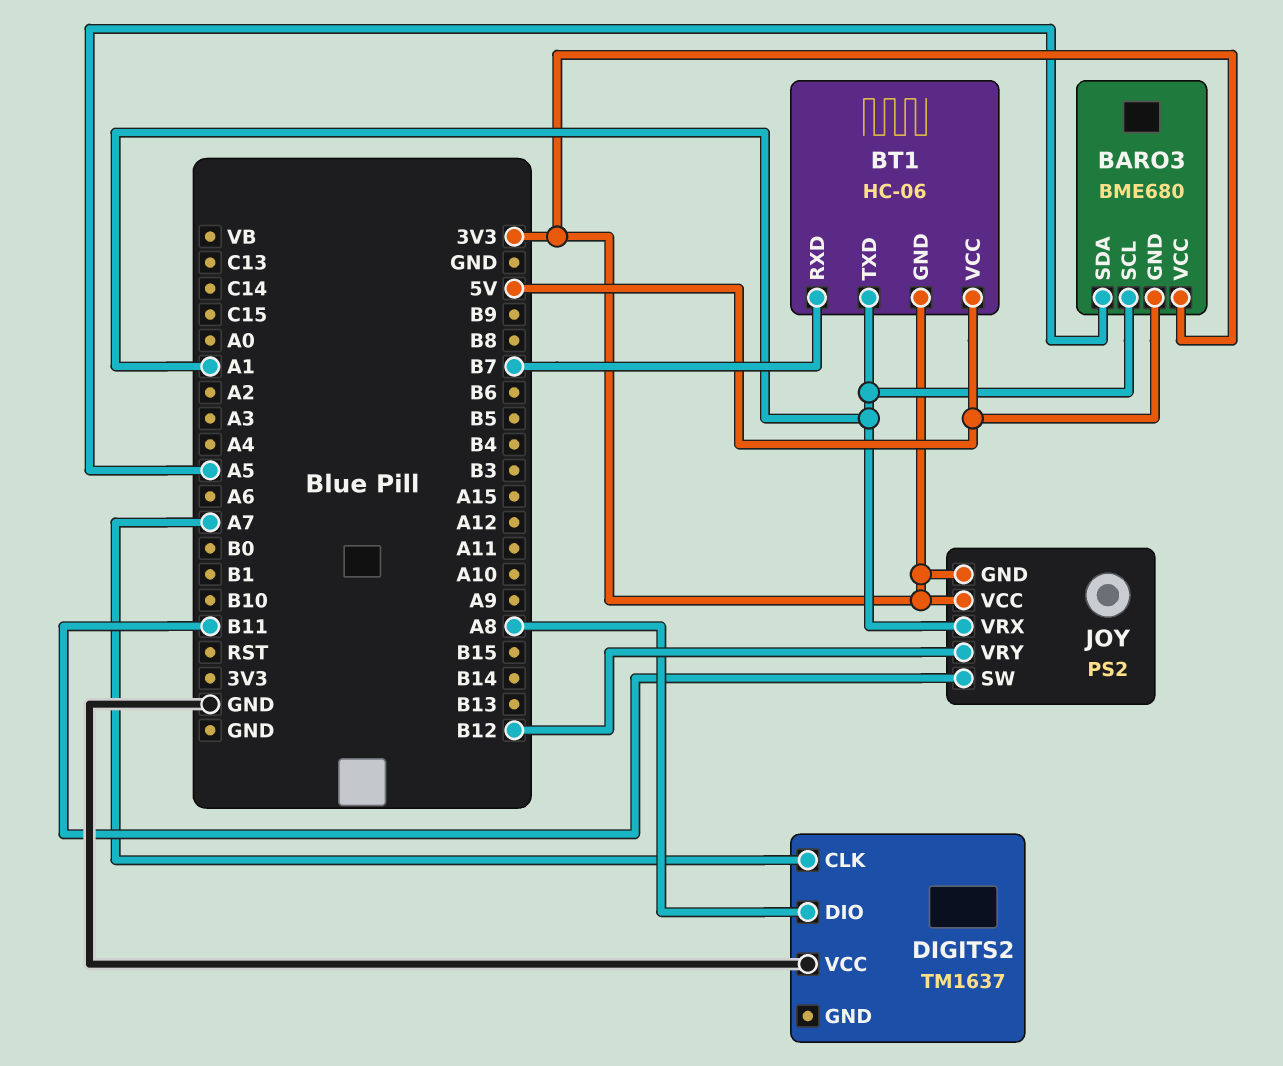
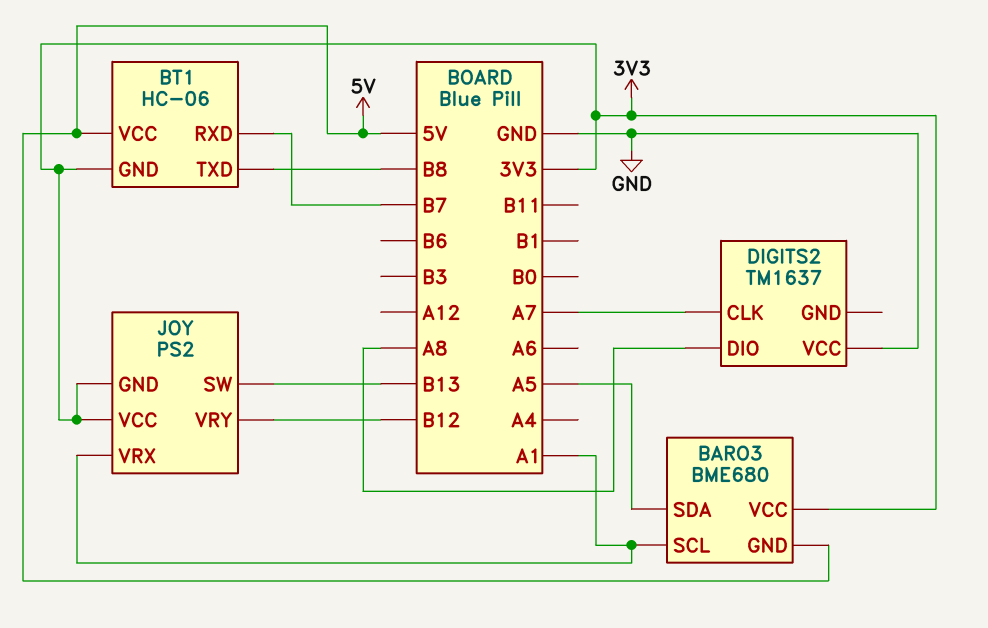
BT1 pin TXD: A1 -> B8
JOY pin SW: B11 -> B13

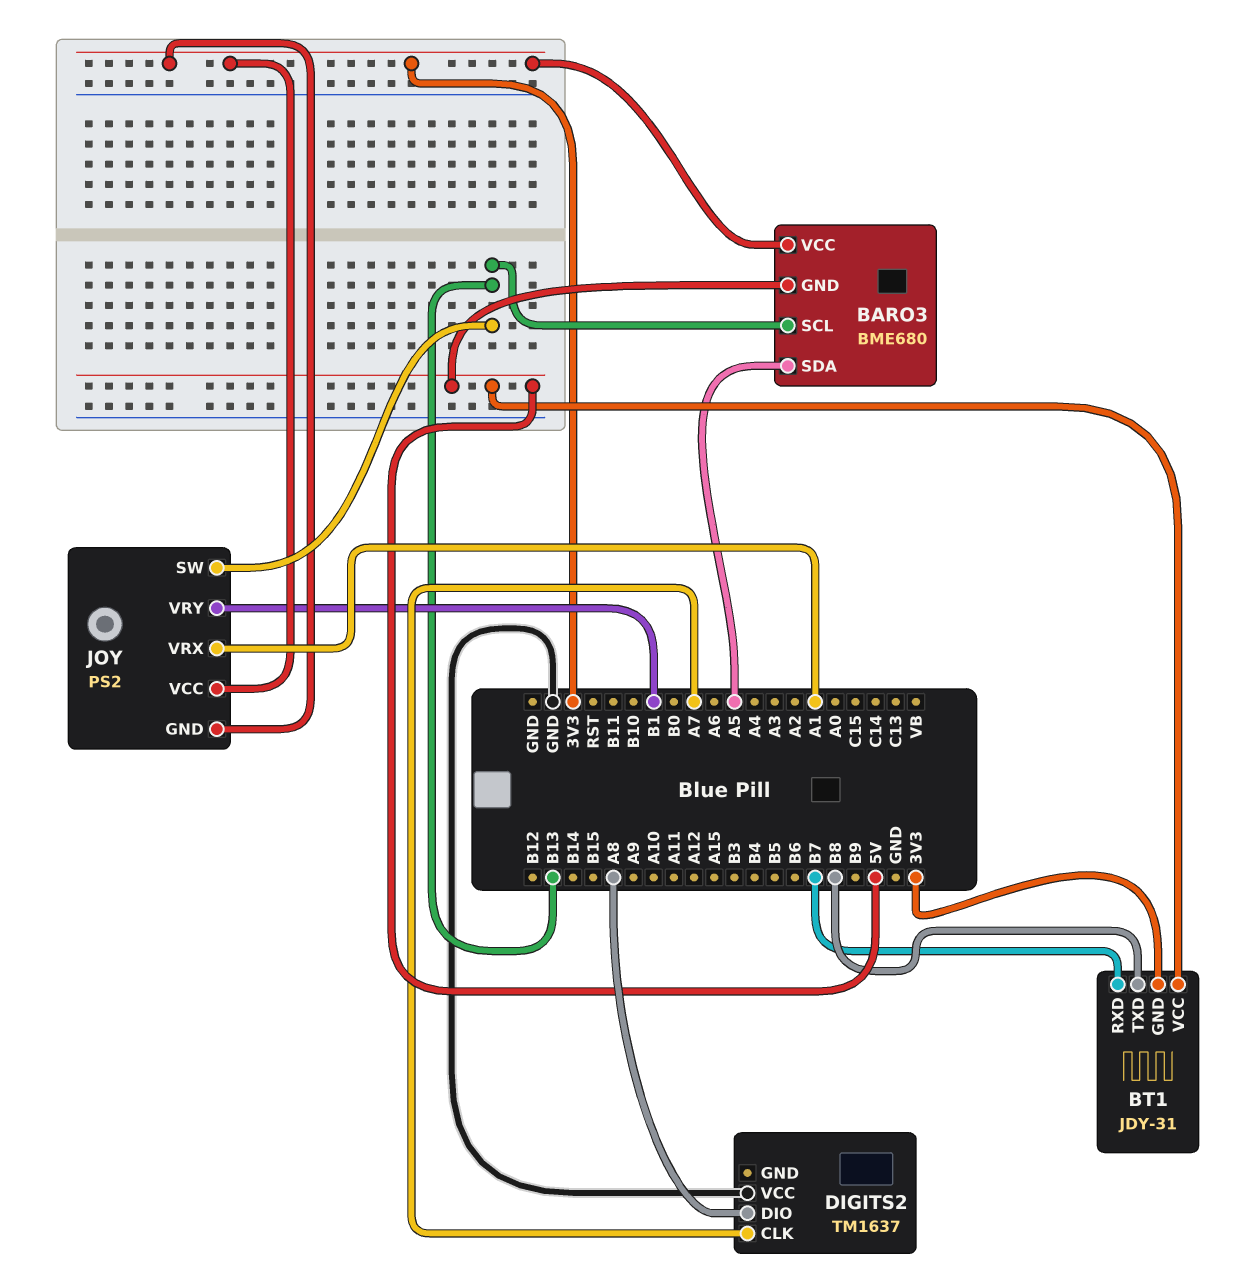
BARO3 pin SCL: A1 -> B13
BT1: HC-06 -> JDY-31
JOY pin VRY: B12 -> B1

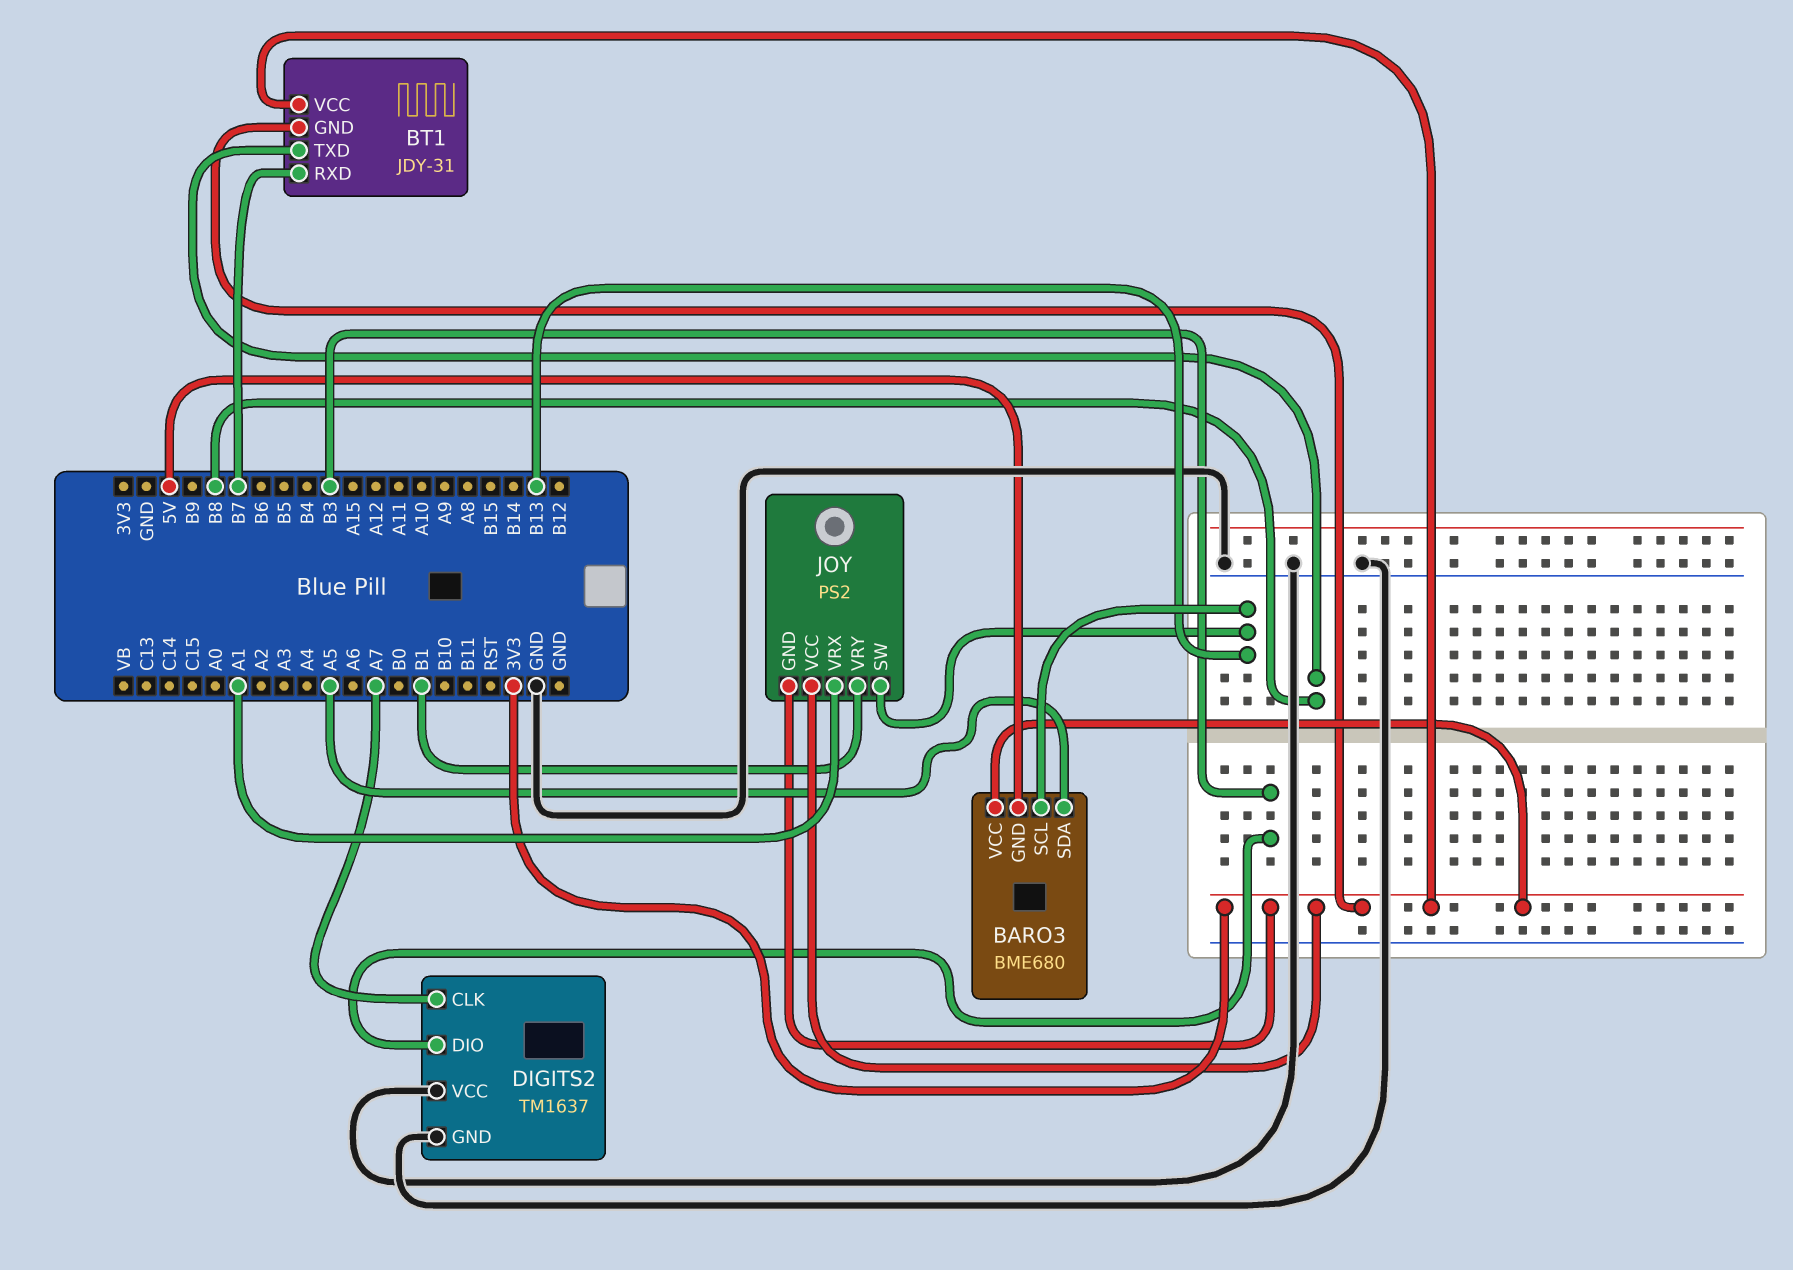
BT1 pin VCC: 5V -> 3V3
DIGITS2 pin DIO: A8 -> B3
DIGITS2 pin GND: none -> GND

